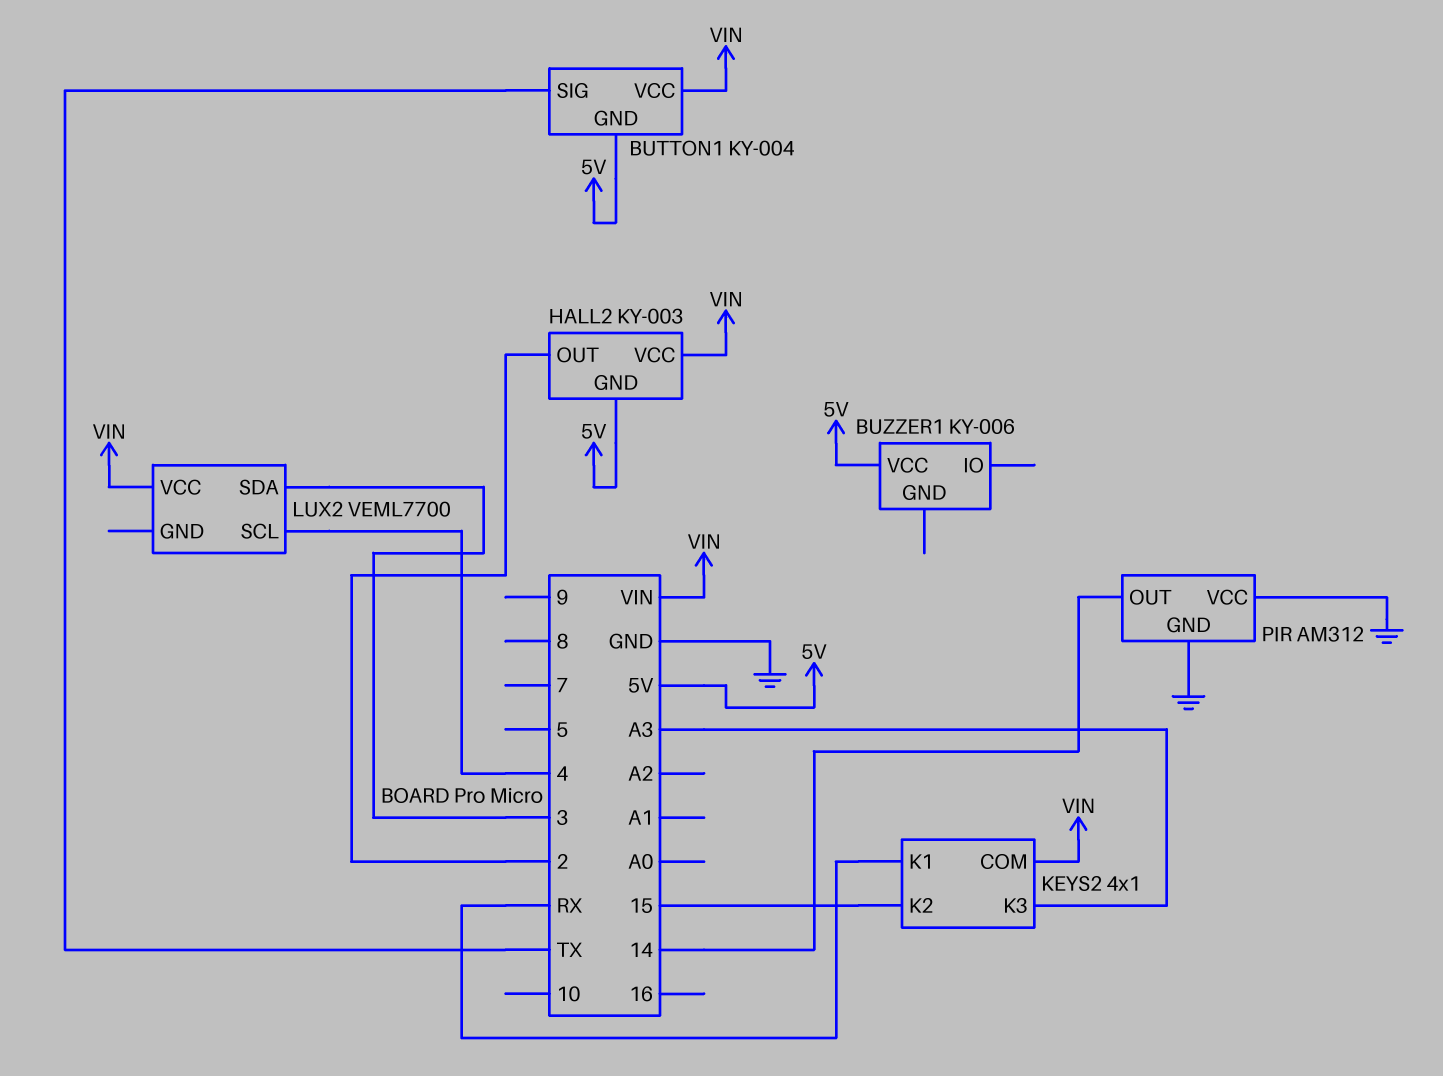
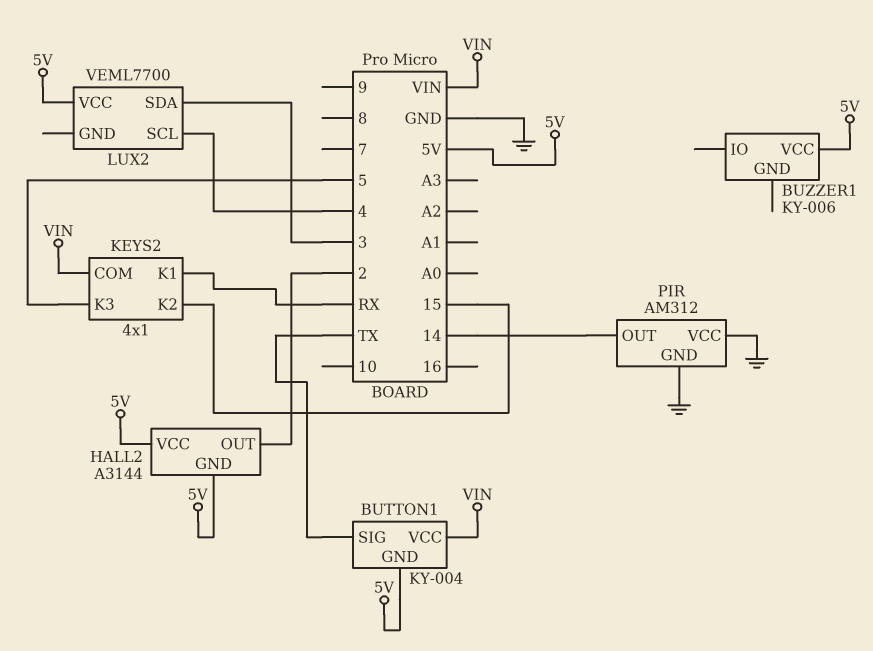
HALL2: KY-003 -> A3144
HALL2 pin VCC: VIN -> 5V
KEYS2 pin K3: A3 -> 5
LUX2 pin VCC: VIN -> 5V

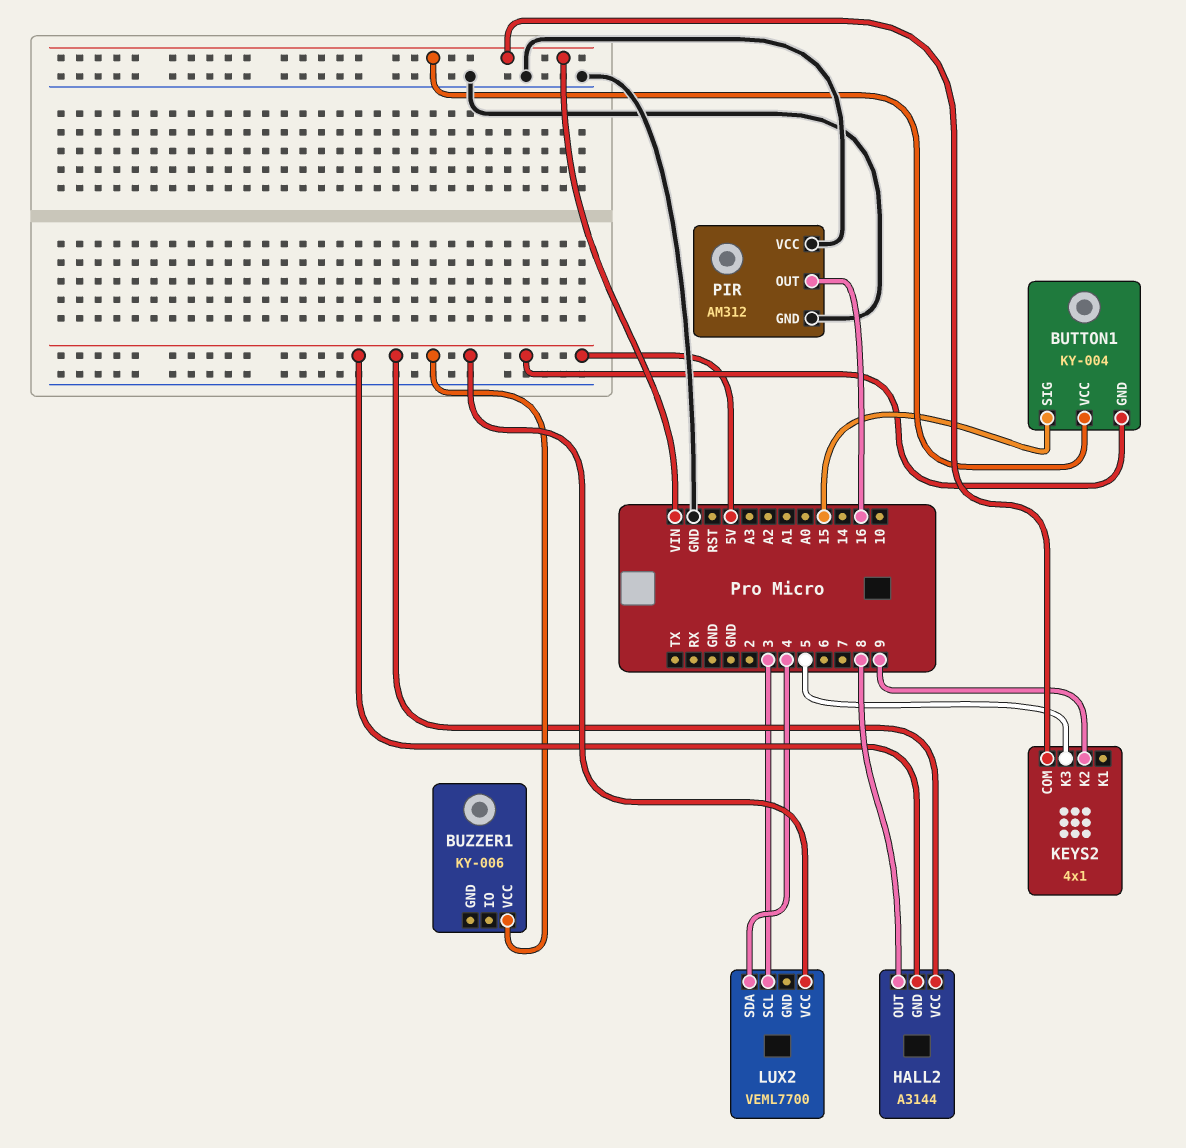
BUTTON1 pin SIG: TX -> 15
HALL2 pin OUT: 2 -> 8
KEYS2 pin K1: RX -> none
KEYS2 pin K2: 15 -> 9
LUX2 pin SCL: 4 -> 3
LUX2 pin SDA: 3 -> 4
PIR pin OUT: 14 -> 16

